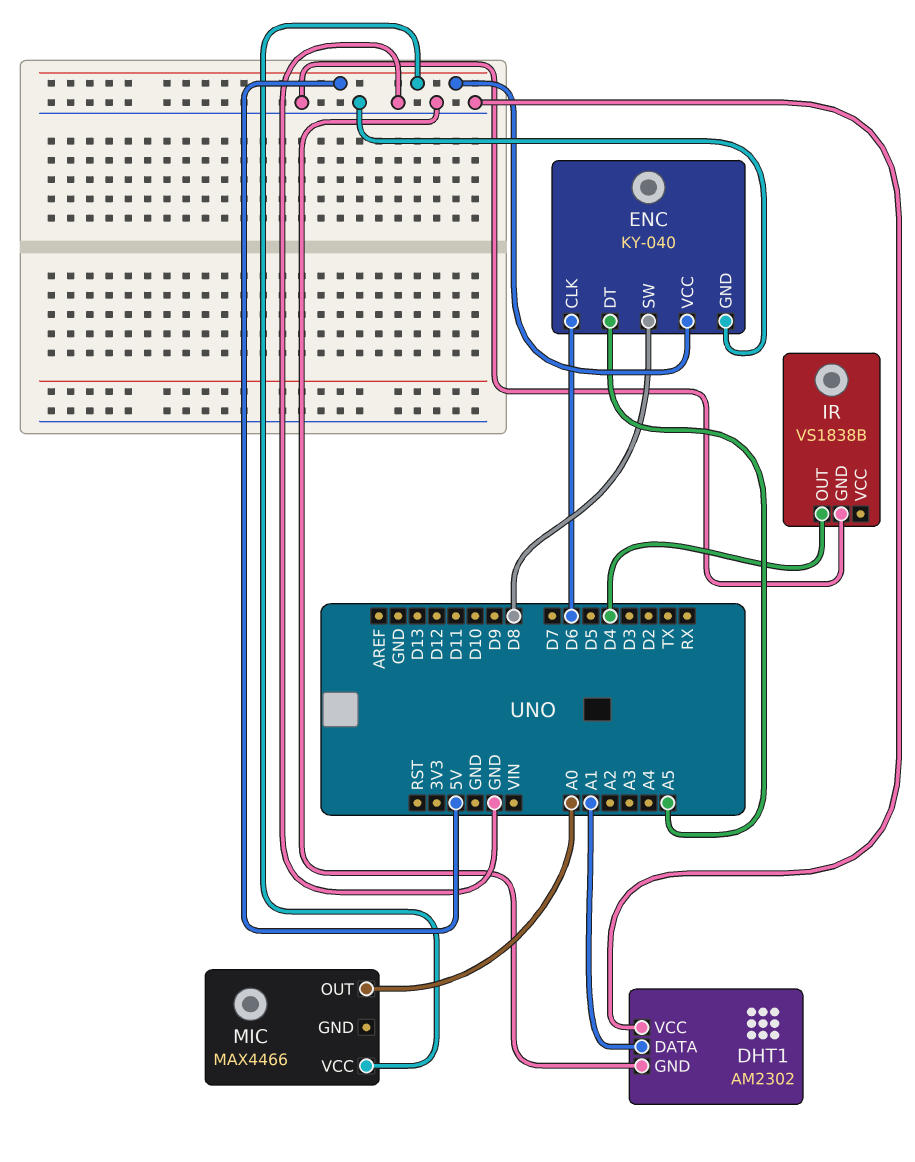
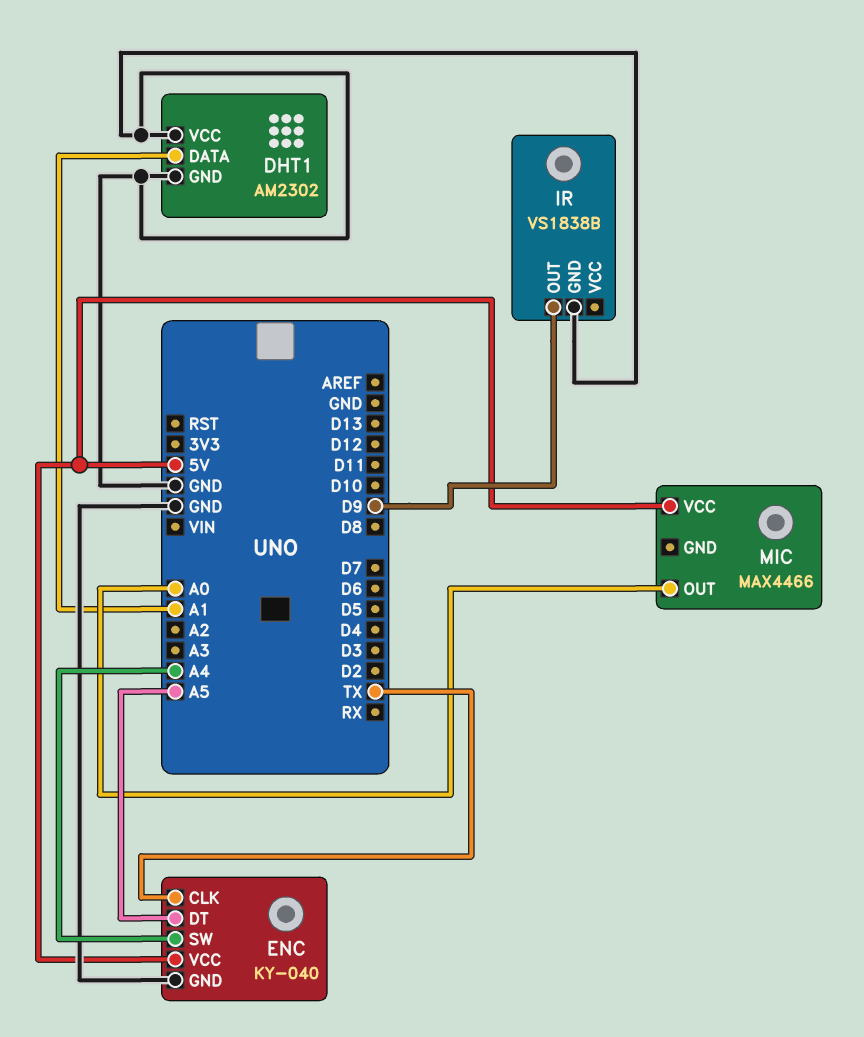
ENC pin CLK: D6 -> TX
ENC pin SW: D8 -> A4
IR pin OUT: D4 -> D9

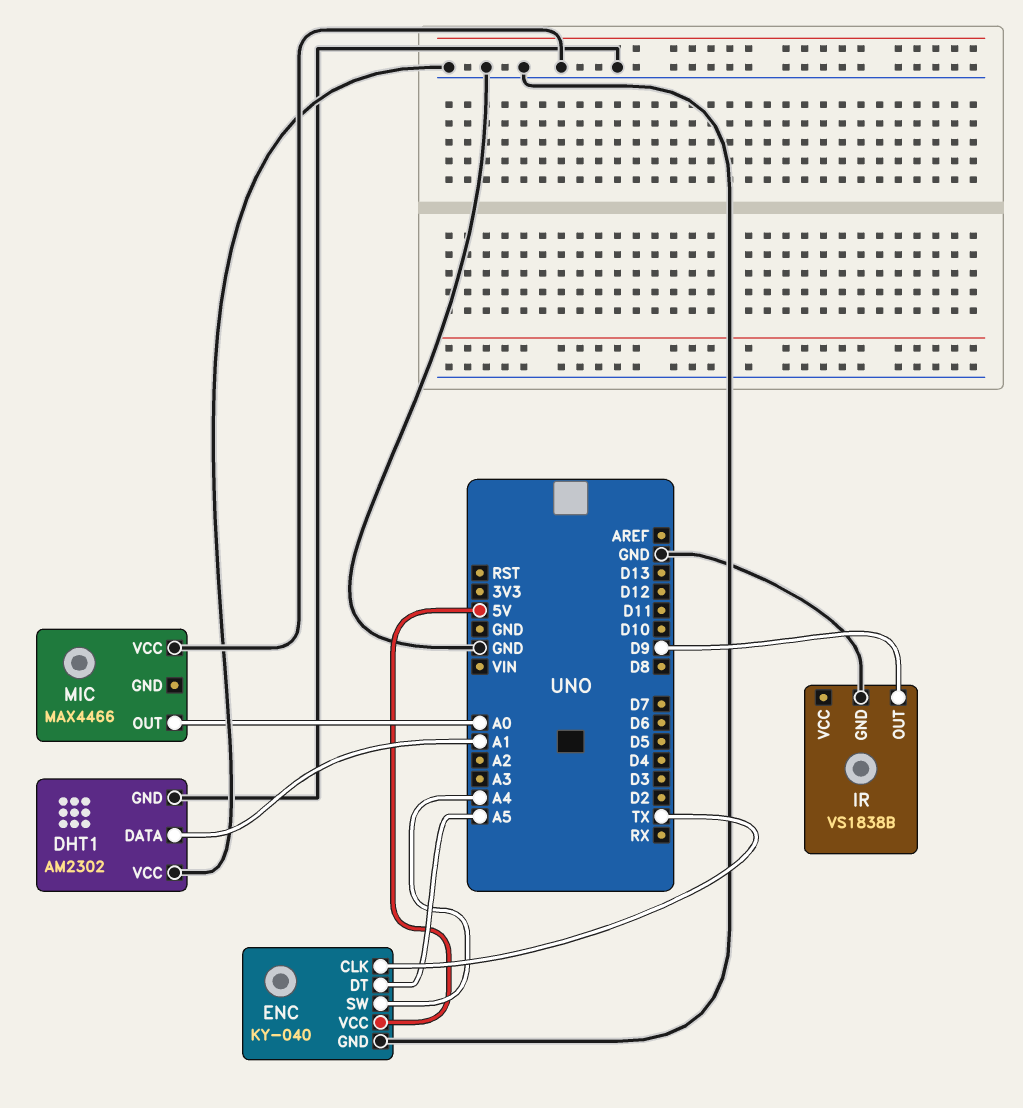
MIC pin VCC: 5V -> GND

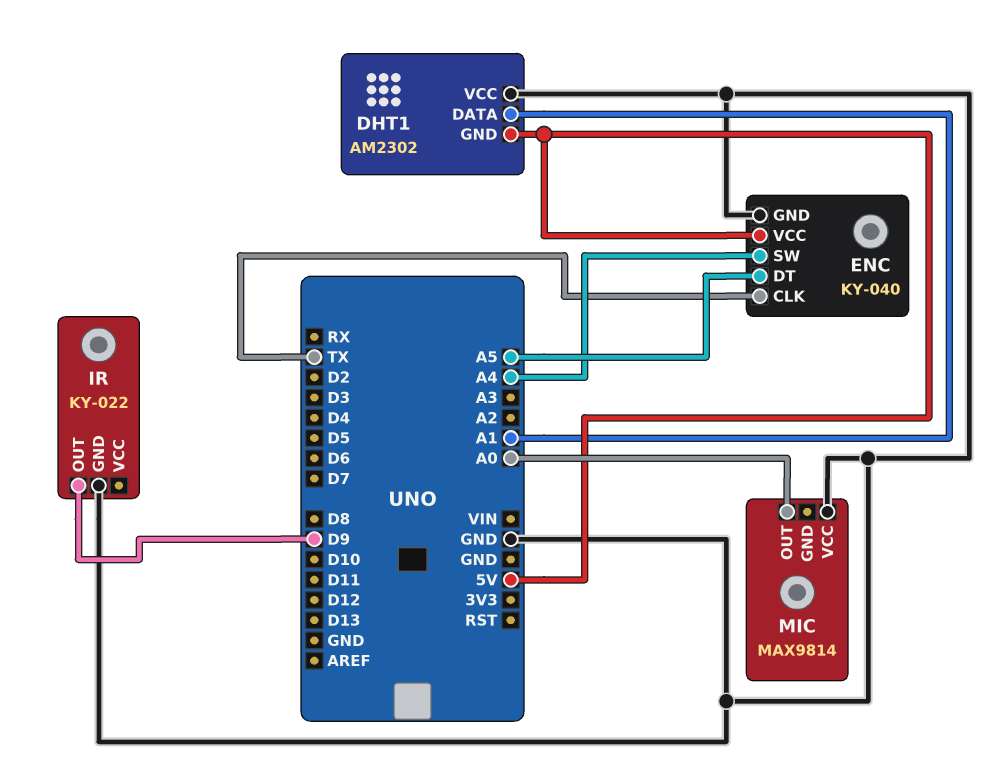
DHT1 pin GND: GND -> 5V
IR: VS1838B -> KY-022
MIC: MAX4466 -> MAX9814

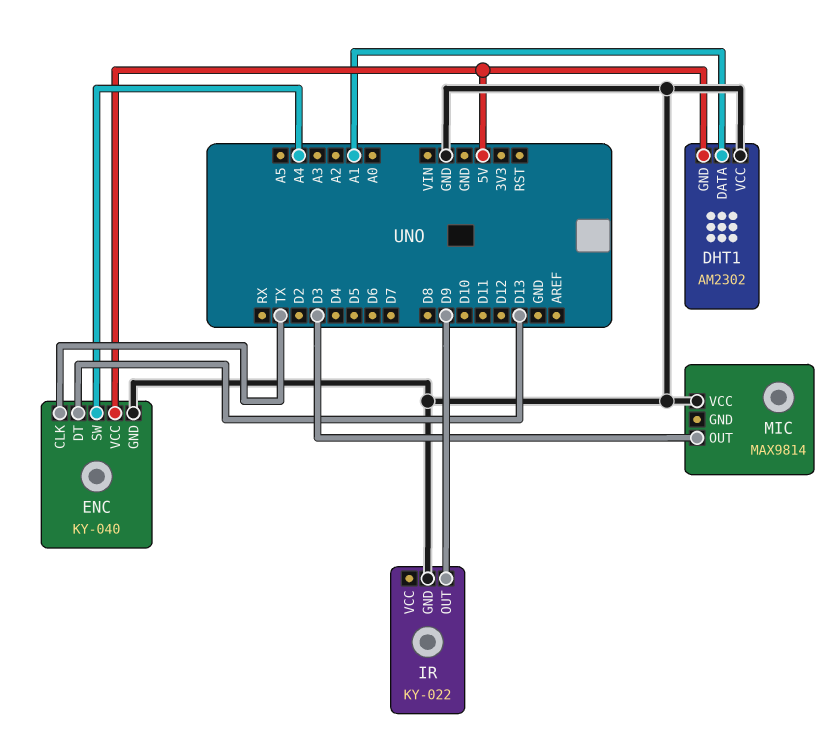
ENC pin DT: A5 -> D13
MIC pin OUT: A0 -> D3

